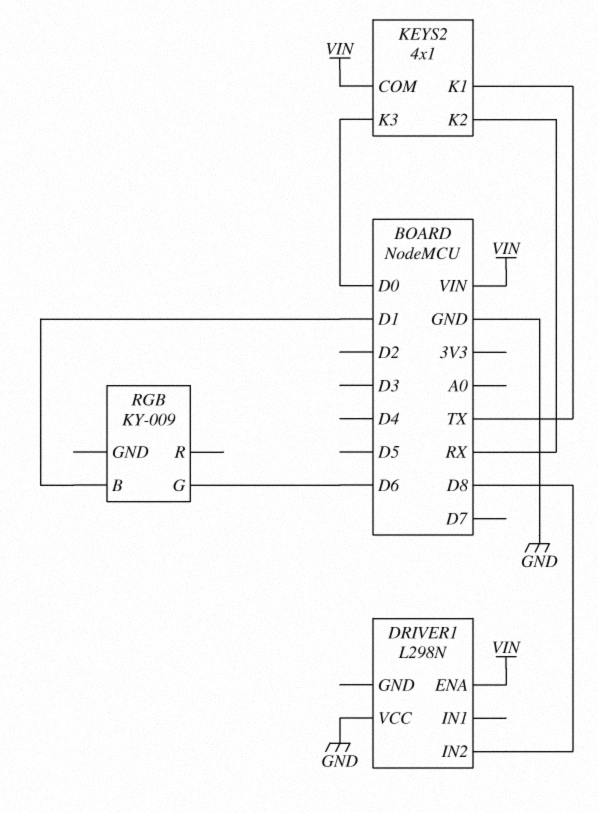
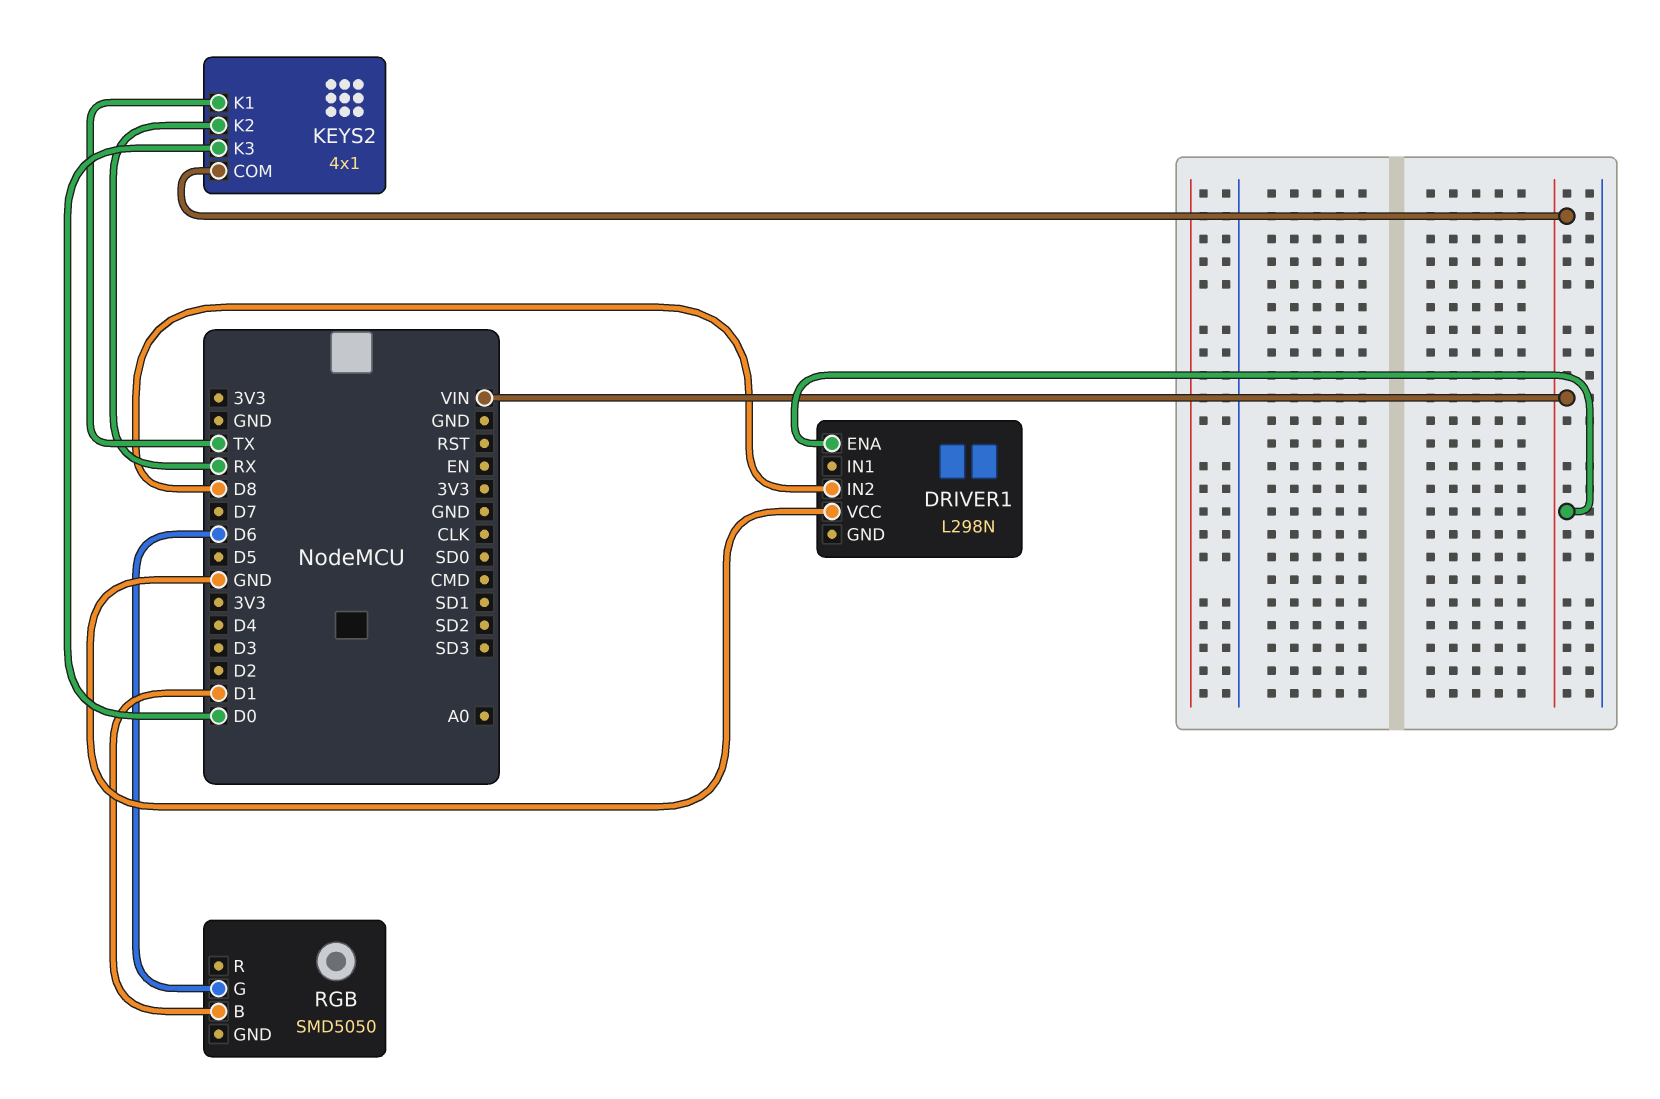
RGB: KY-009 -> SMD5050

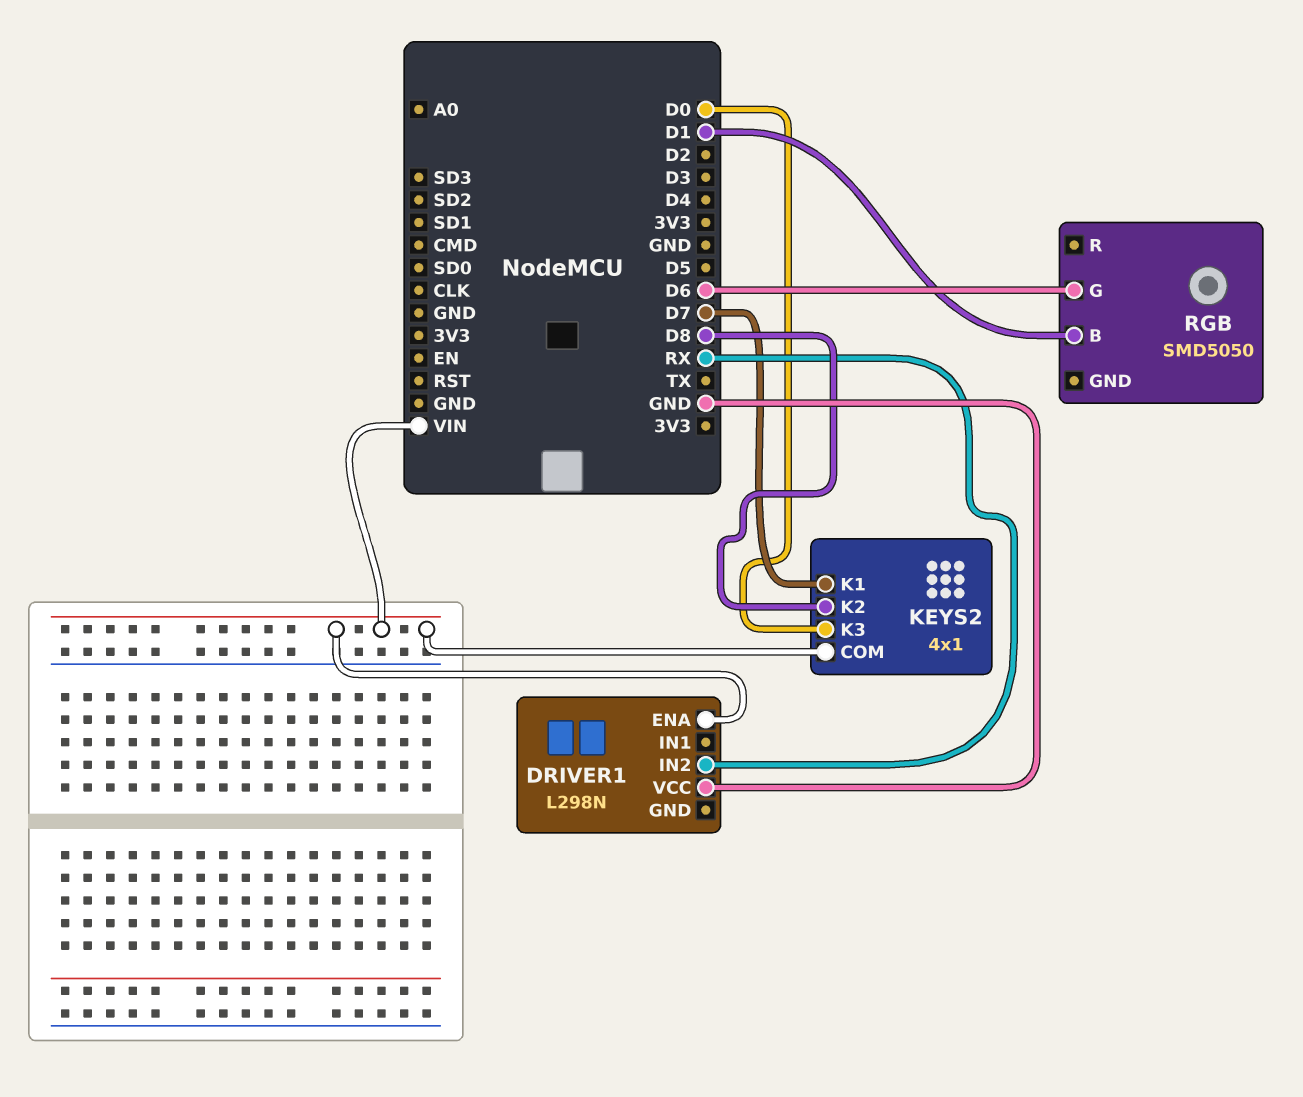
DRIVER1 pin IN2: D8 -> RX
KEYS2 pin K1: TX -> D7
KEYS2 pin K2: RX -> D8

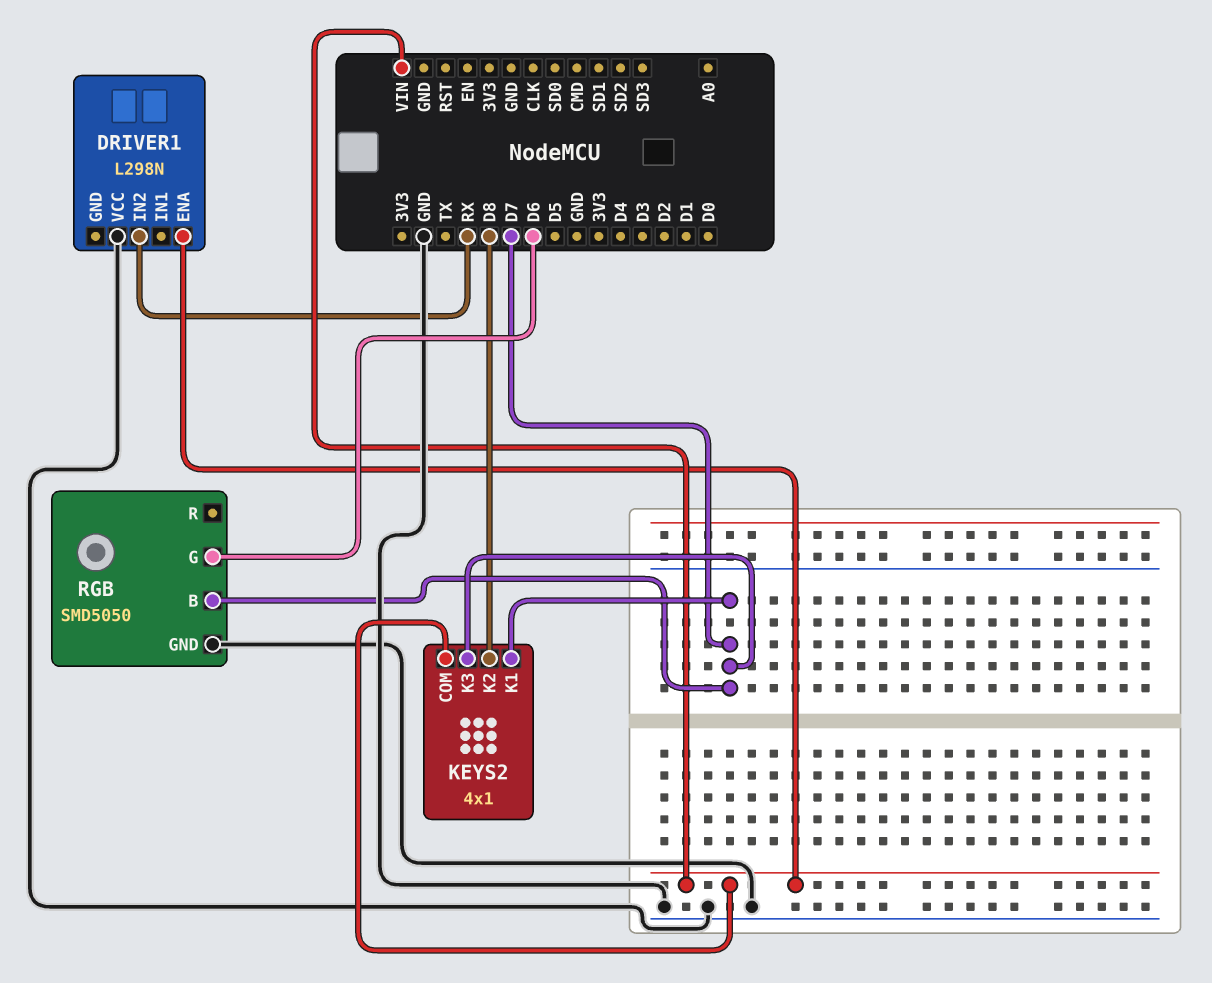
KEYS2 pin K3: D0 -> D7
RGB pin B: D1 -> D7
RGB pin GND: none -> GND

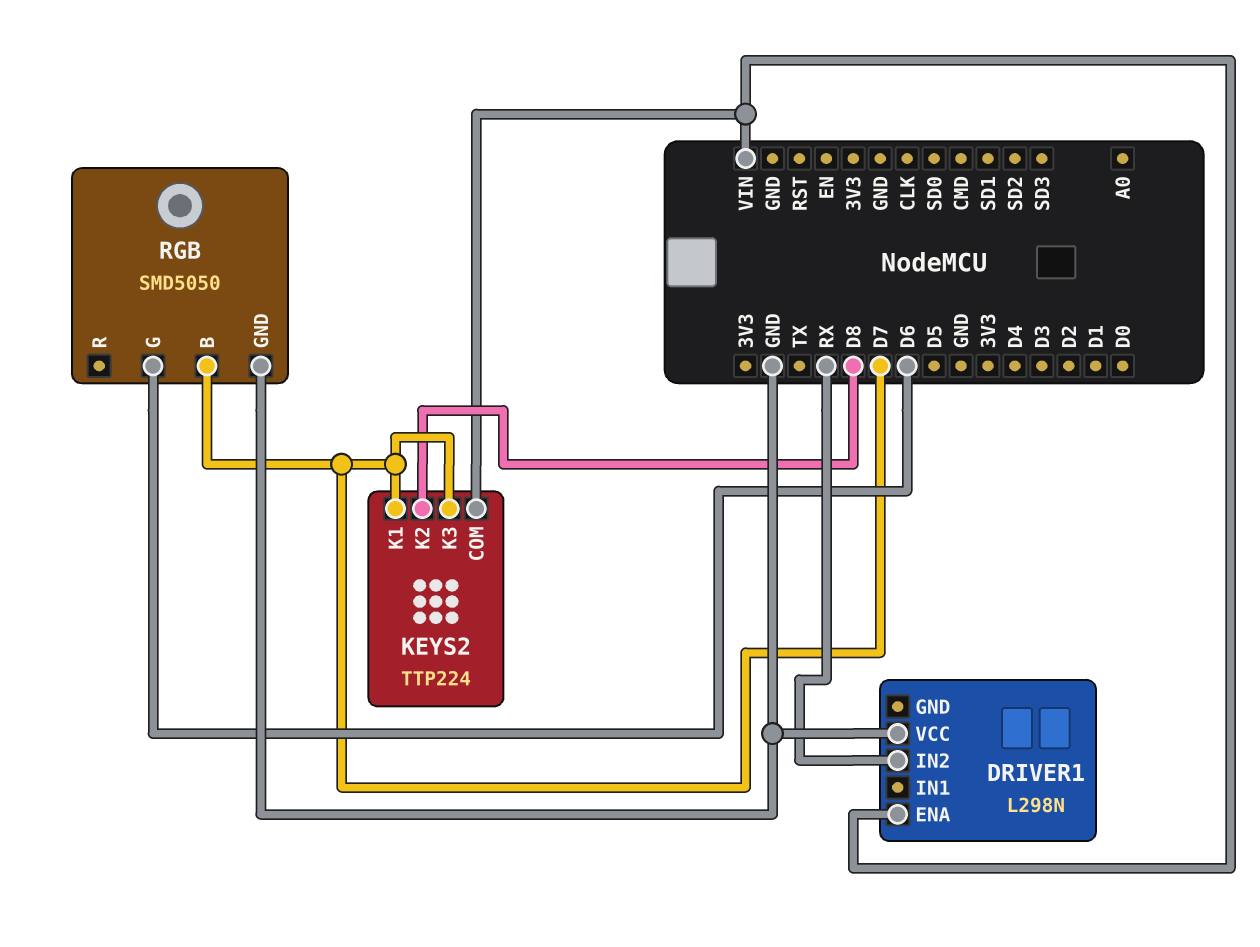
KEYS2: 4x1 -> TTP224

